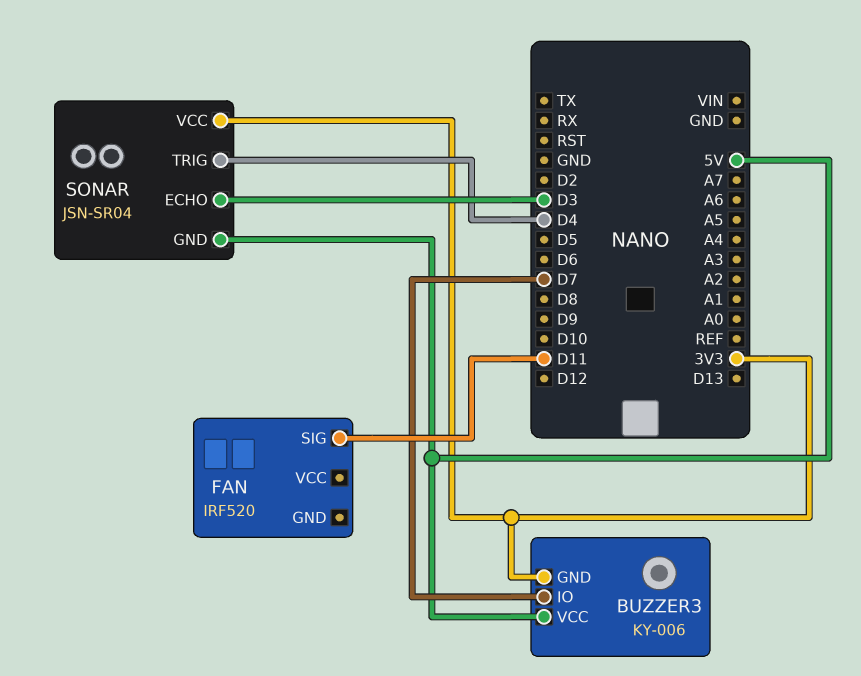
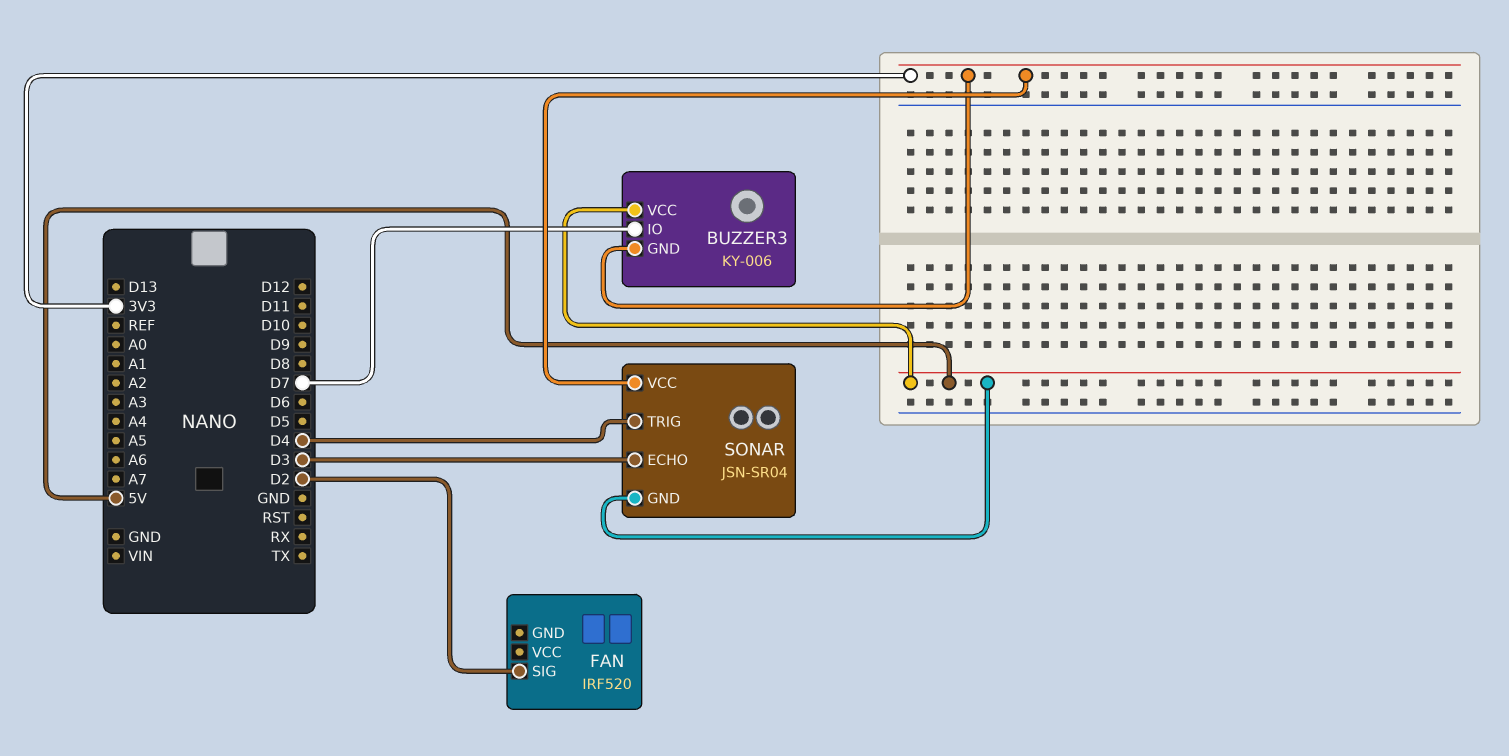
FAN pin SIG: D11 -> D2

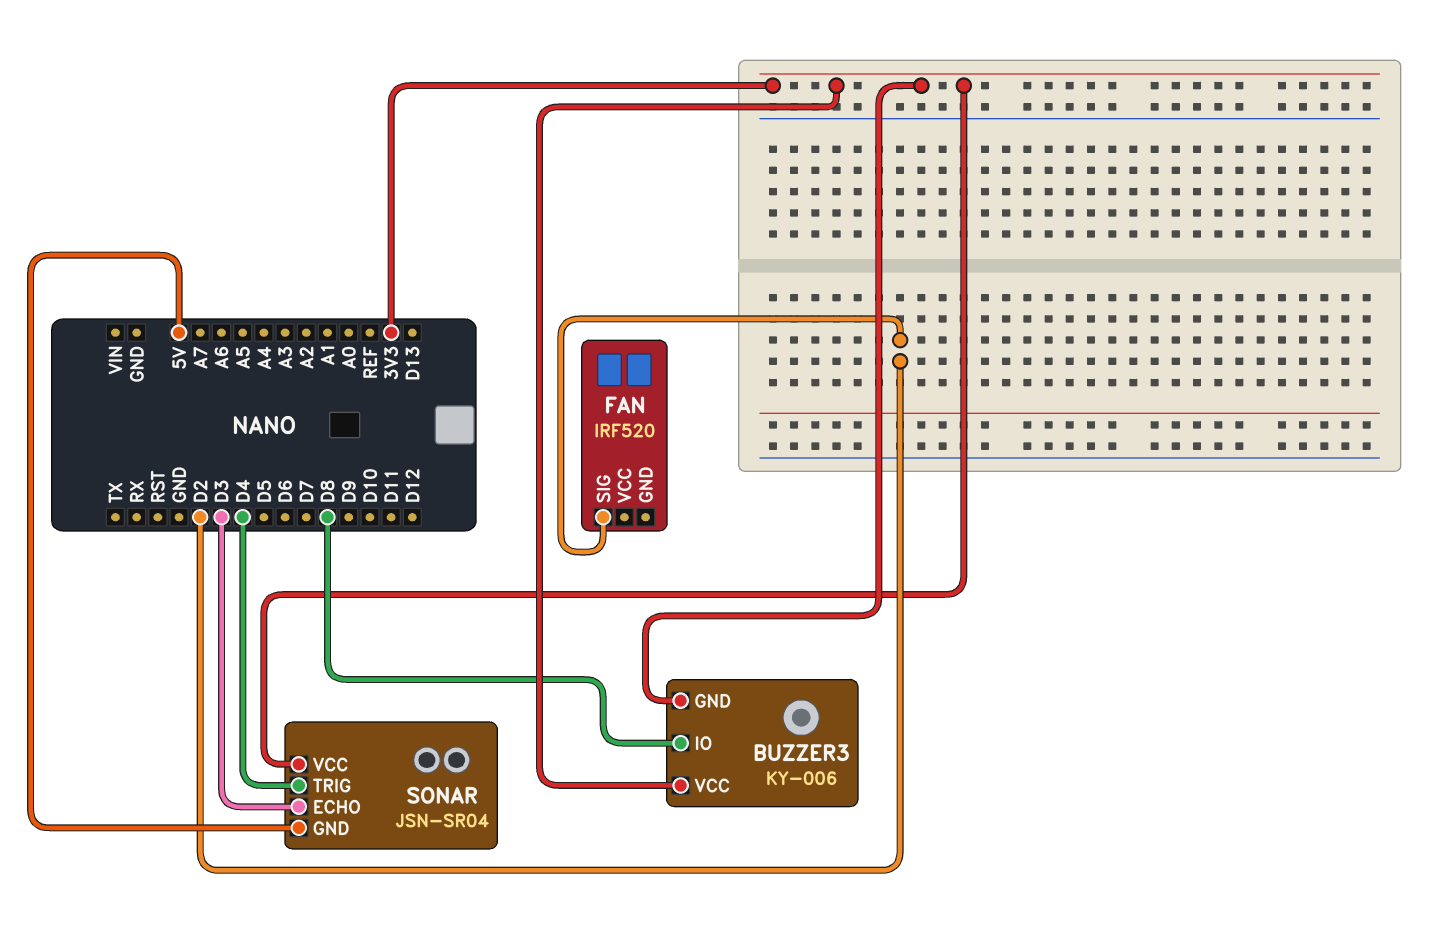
BUZZER3 pin IO: D7 -> D8
BUZZER3 pin VCC: 5V -> 3V3

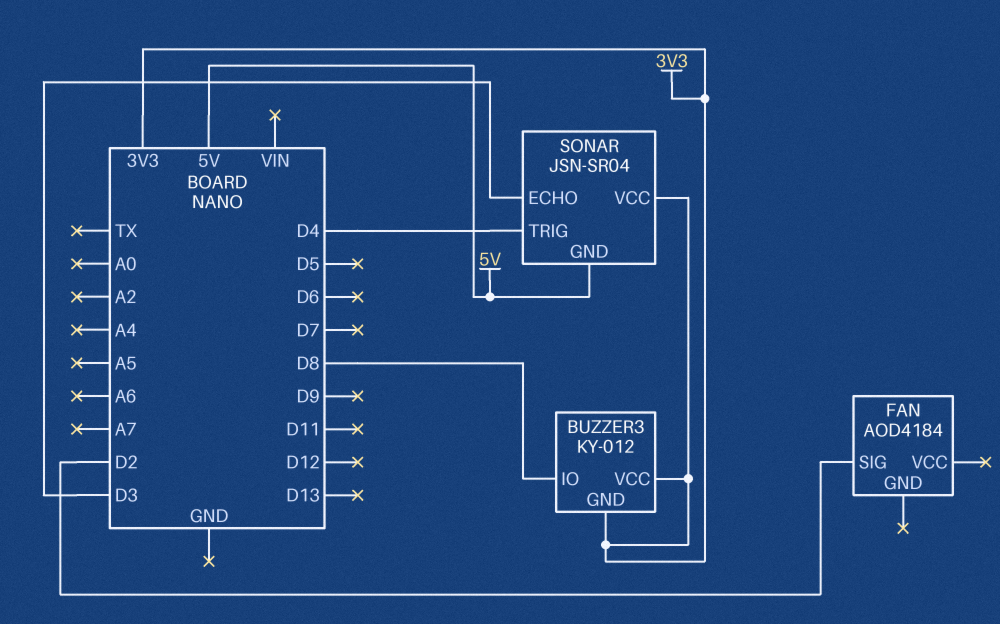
BUZZER3: KY-006 -> KY-012
FAN: IRF520 -> AOD4184

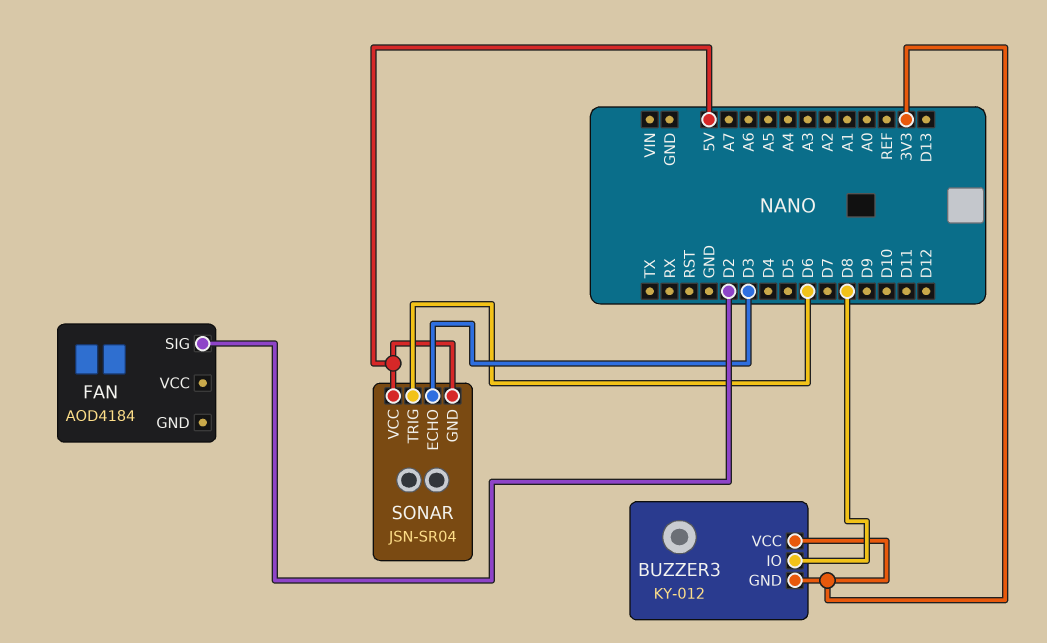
SONAR pin TRIG: D4 -> D6
SONAR pin VCC: 3V3 -> 5V

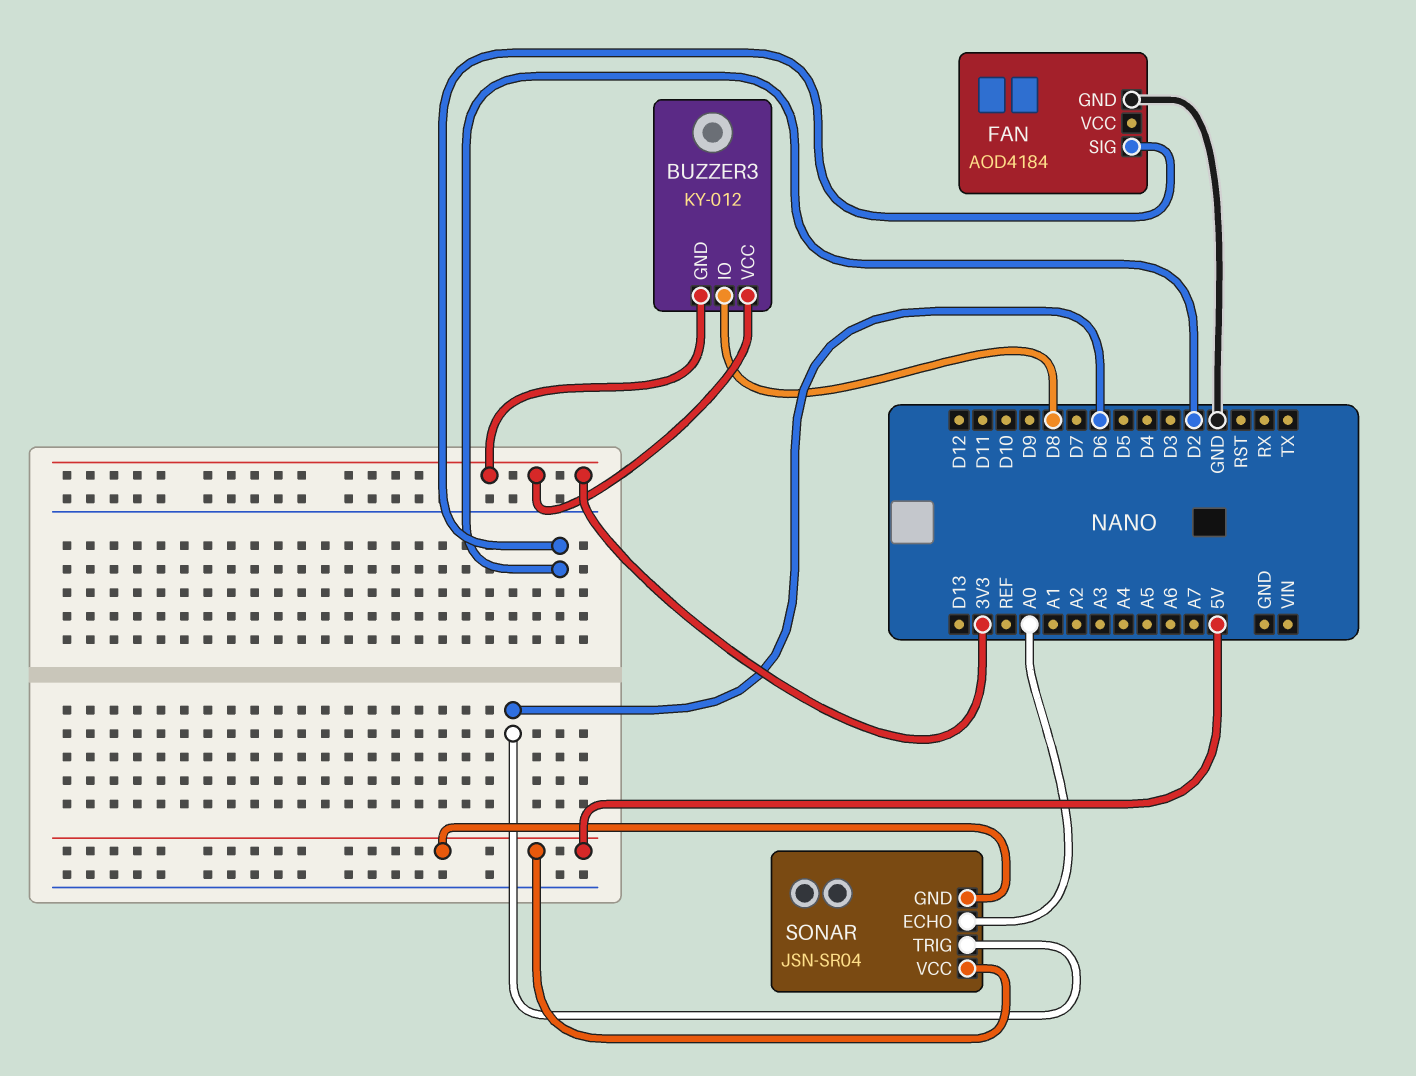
FAN pin GND: none -> GND
SONAR pin ECHO: D3 -> A0

